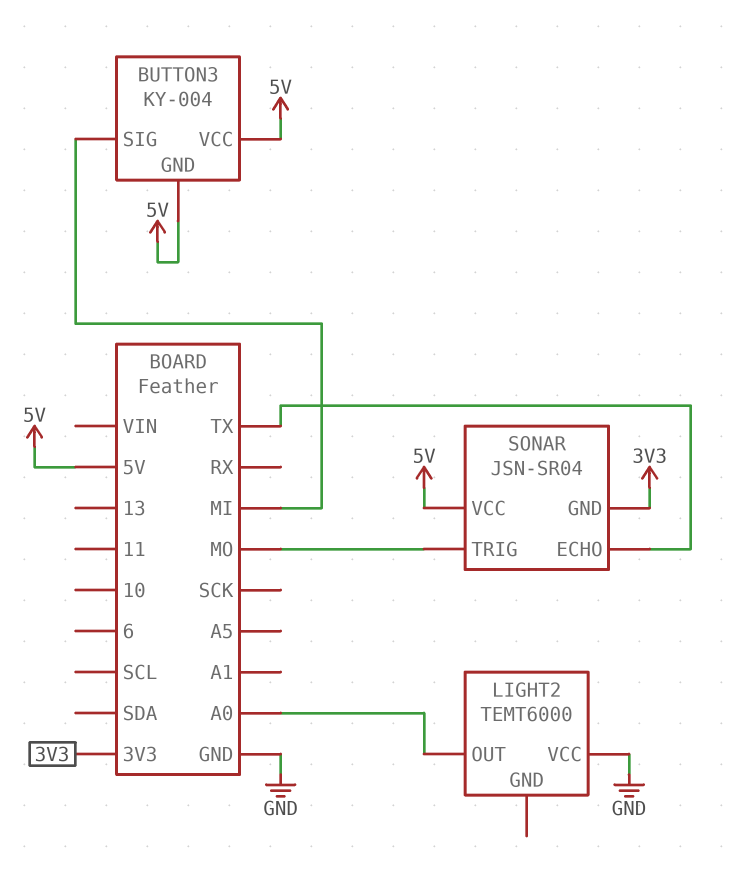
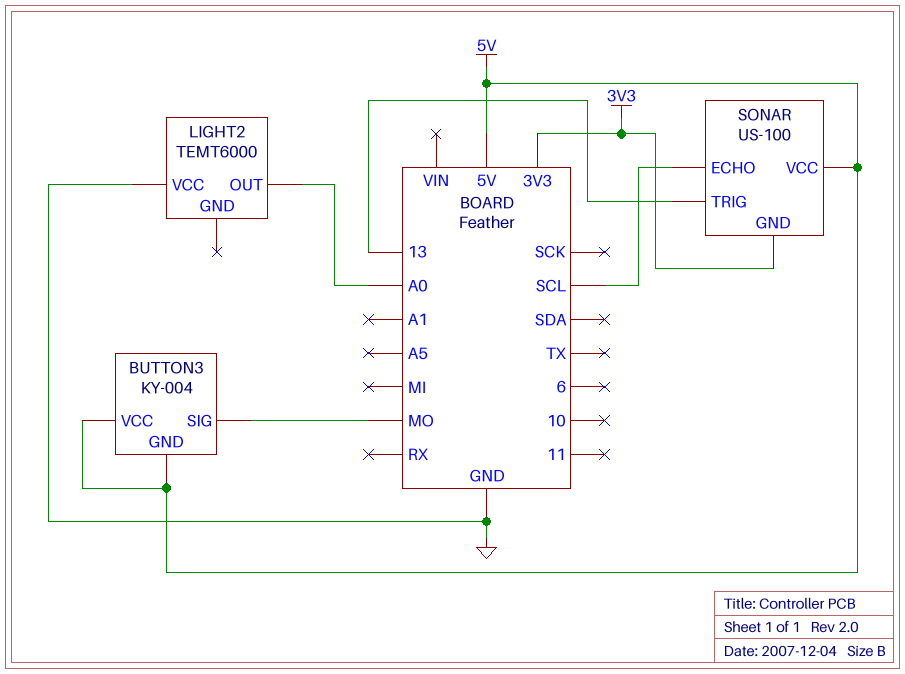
BUTTON3 pin SIG: MI -> MO
SONAR: JSN-SR04 -> US-100
SONAR pin ECHO: TX -> SCL
SONAR pin TRIG: MO -> 13

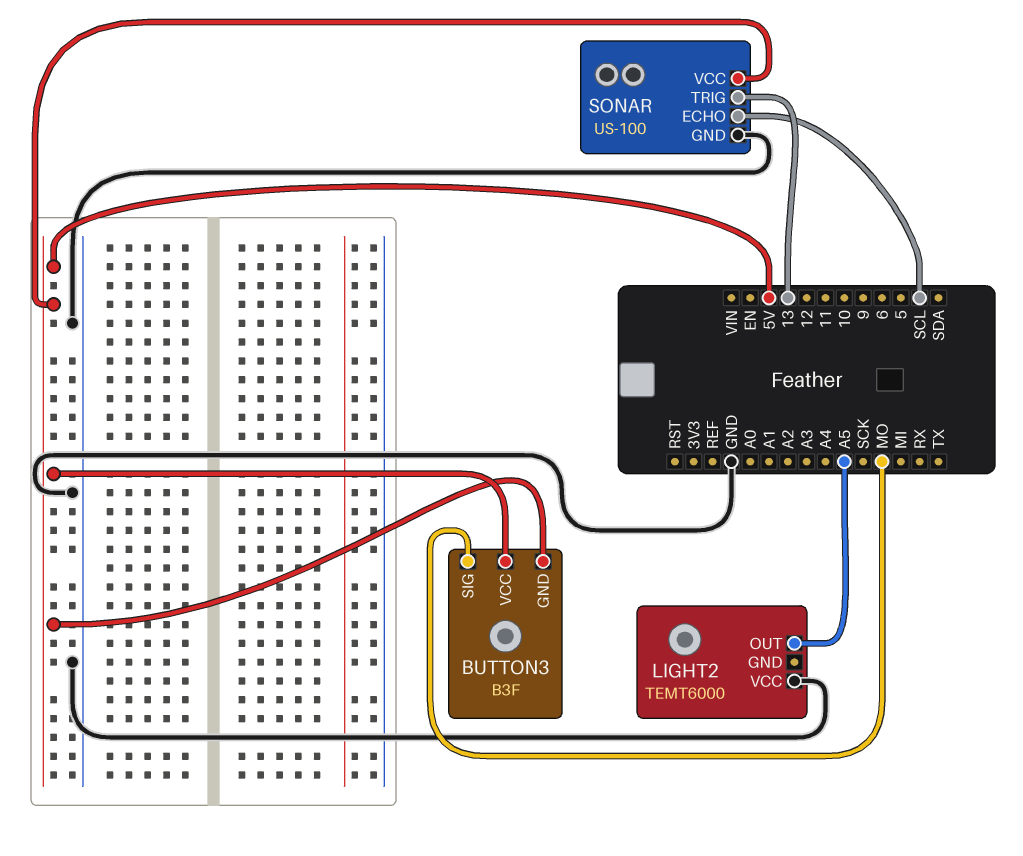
BUTTON3: KY-004 -> B3F
LIGHT2 pin OUT: A0 -> A5
SONAR pin GND: 3V3 -> GND

